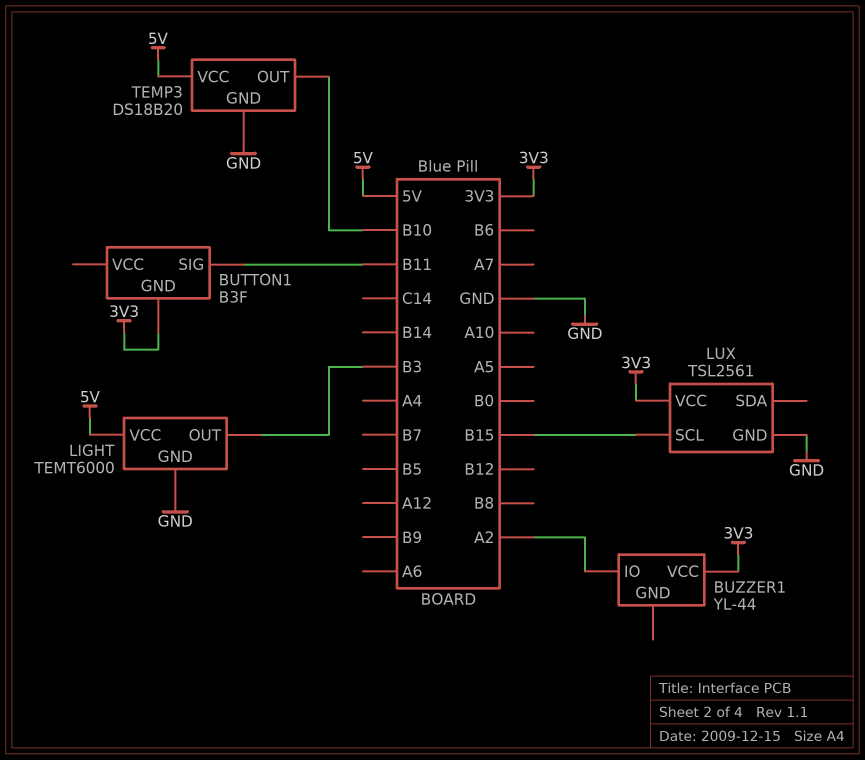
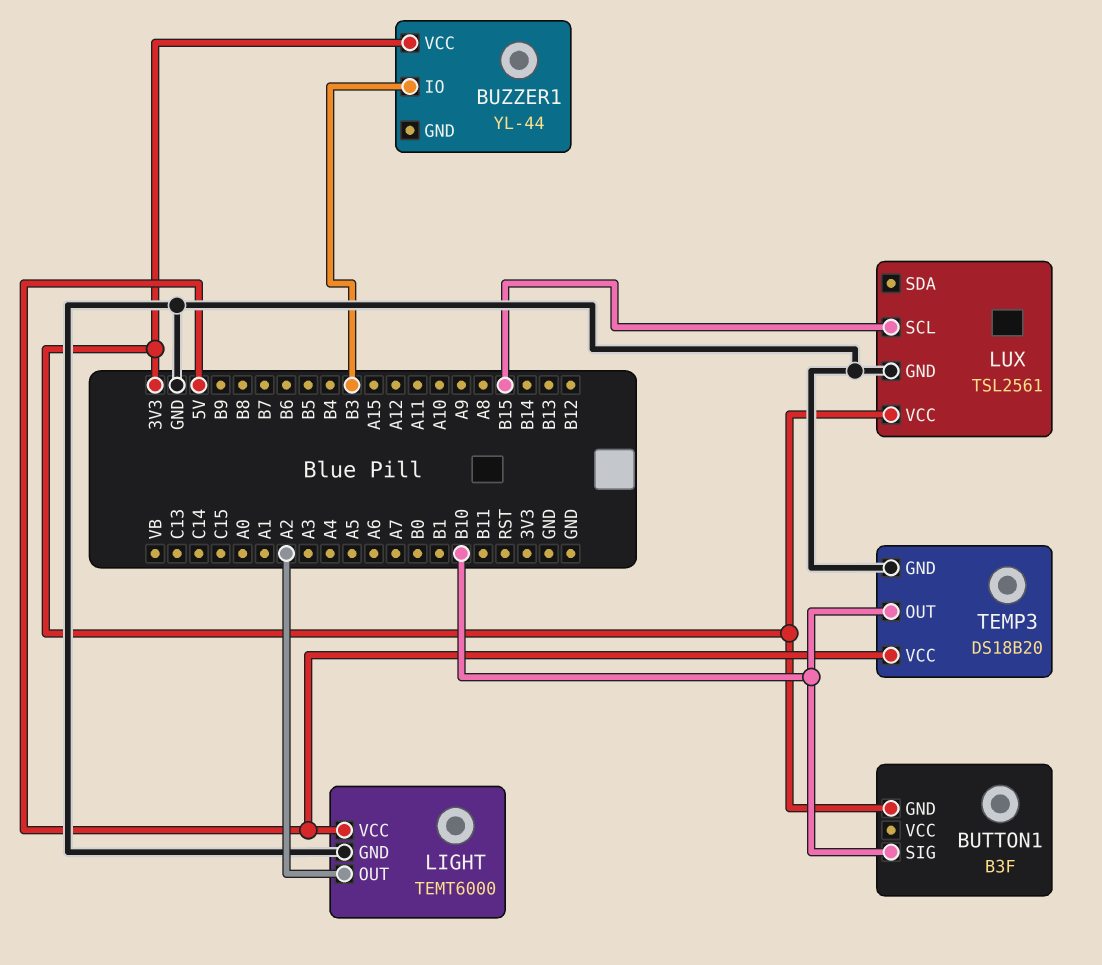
BUTTON1 pin SIG: B11 -> B10
BUZZER1 pin IO: A2 -> B3
LIGHT pin OUT: B3 -> A2

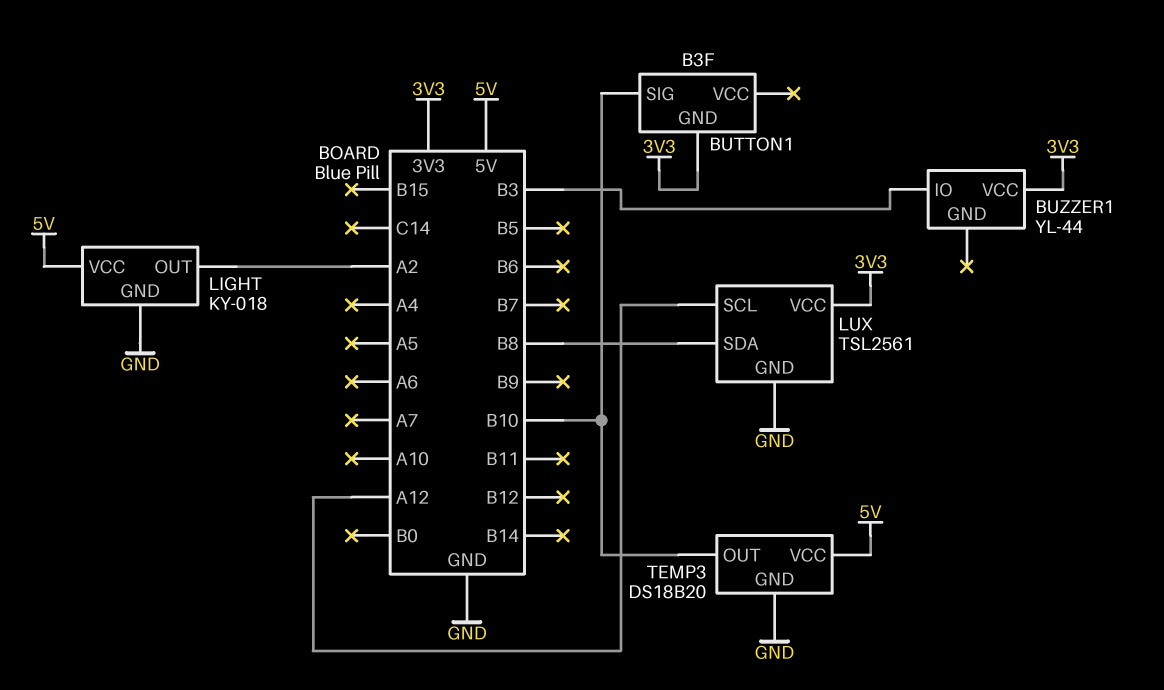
LIGHT: TEMT6000 -> KY-018
LUX pin SCL: B15 -> A12
LUX pin SDA: none -> B8

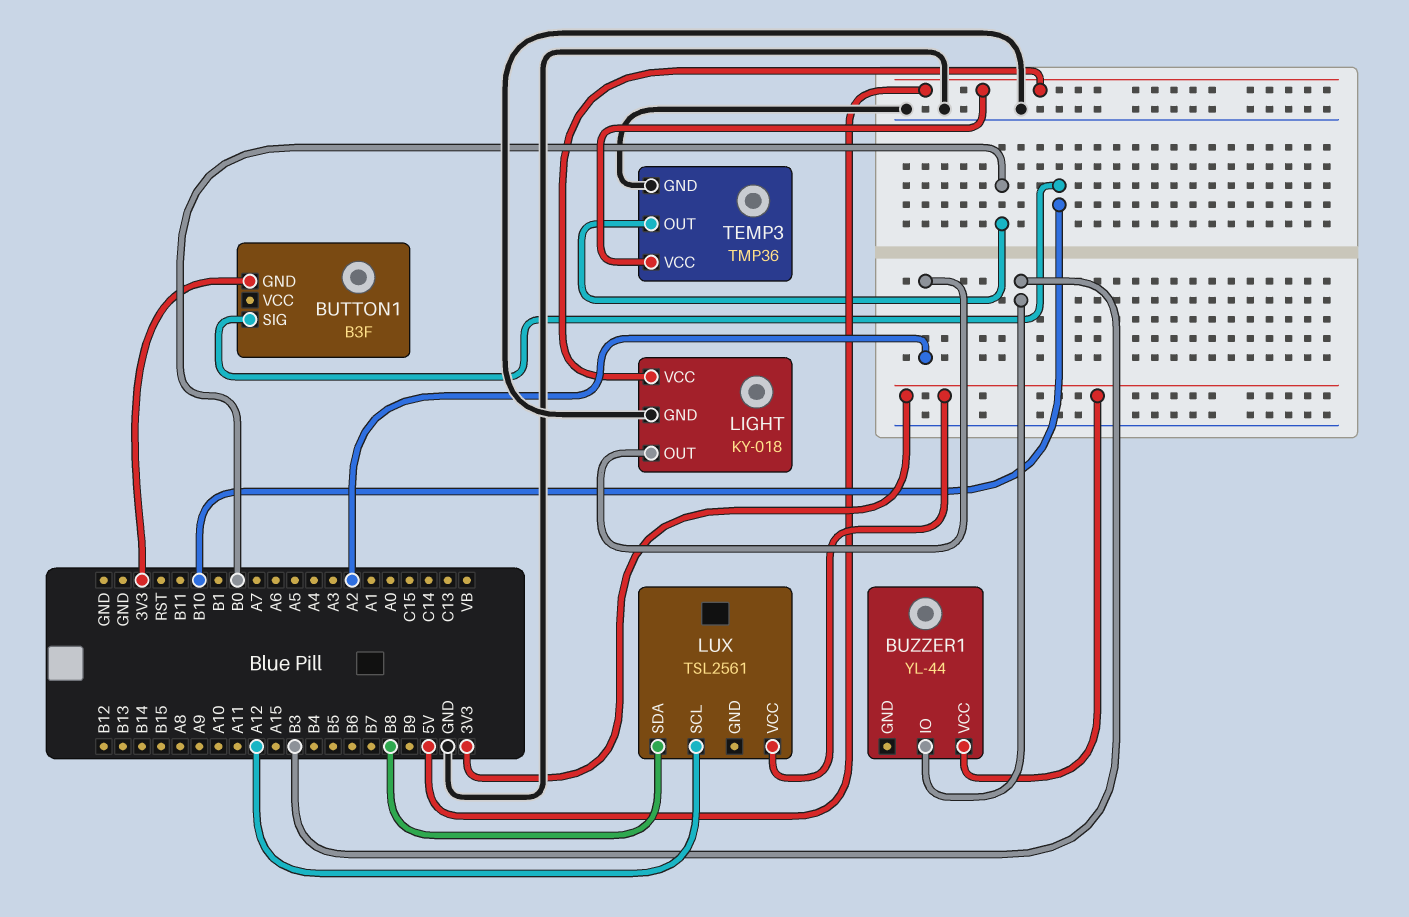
LUX pin GND: GND -> none
TEMP3: DS18B20 -> TMP36
TEMP3 pin OUT: B10 -> B0

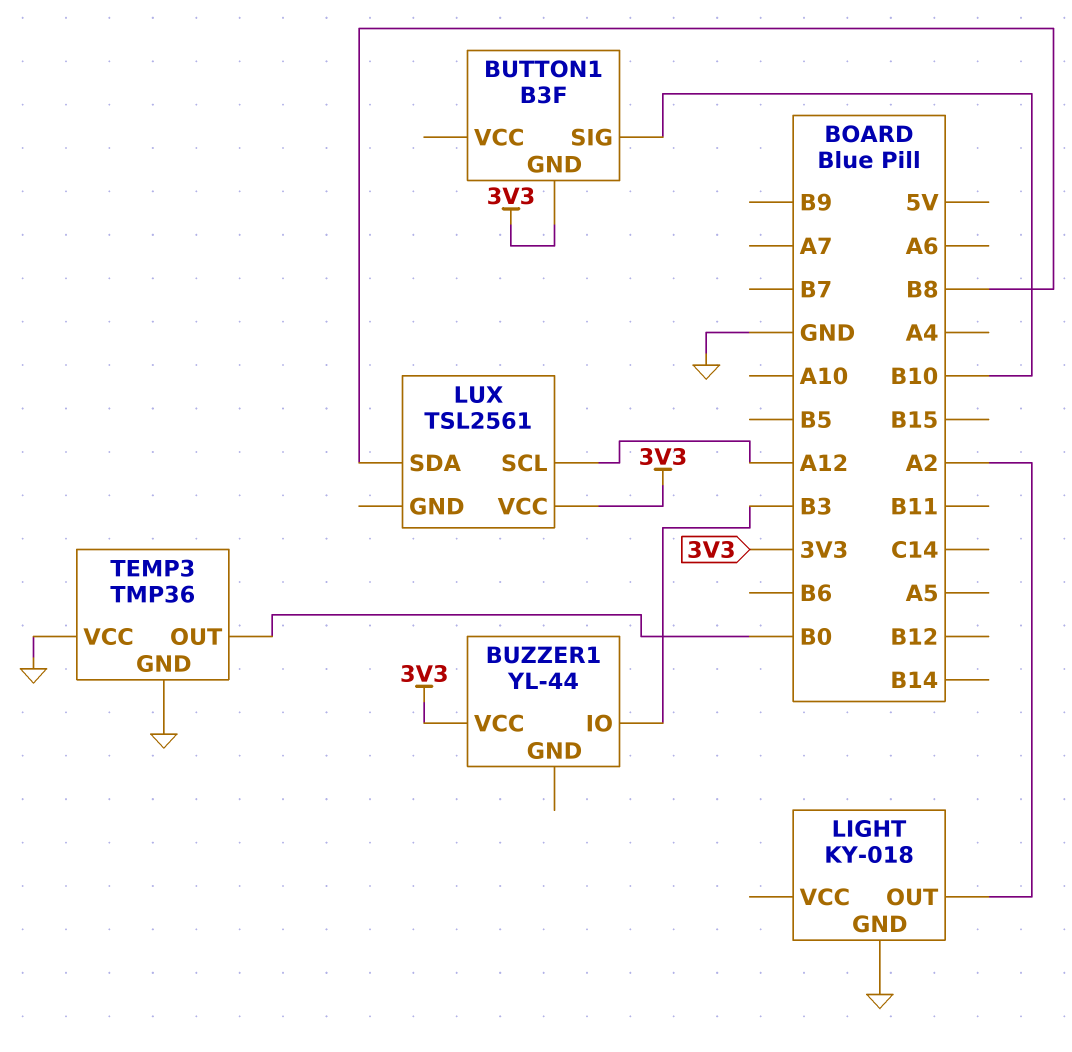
LIGHT pin VCC: 5V -> none
TEMP3 pin VCC: 5V -> GND

